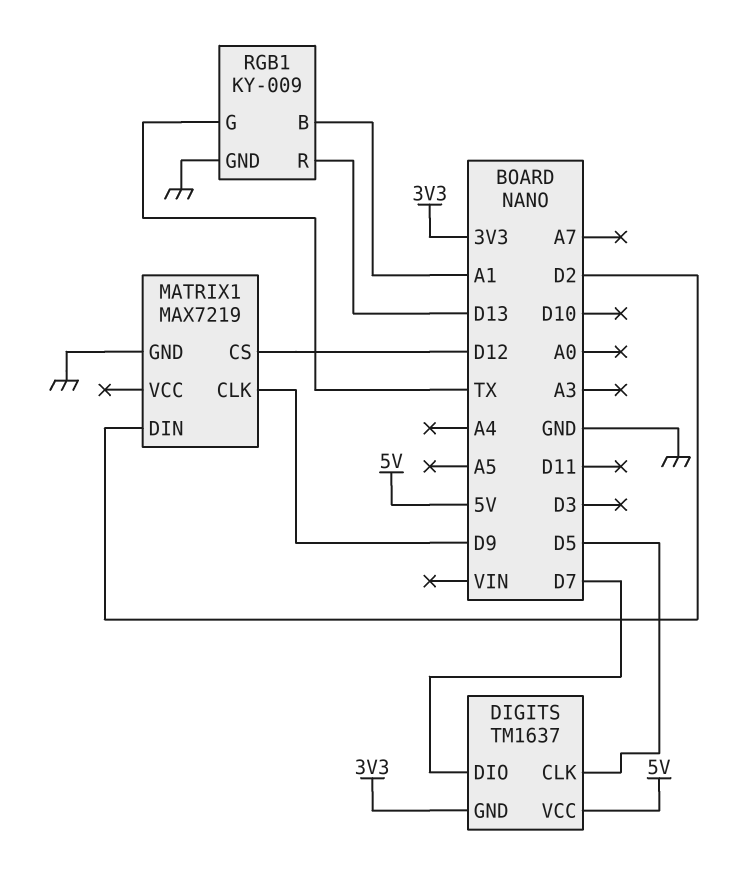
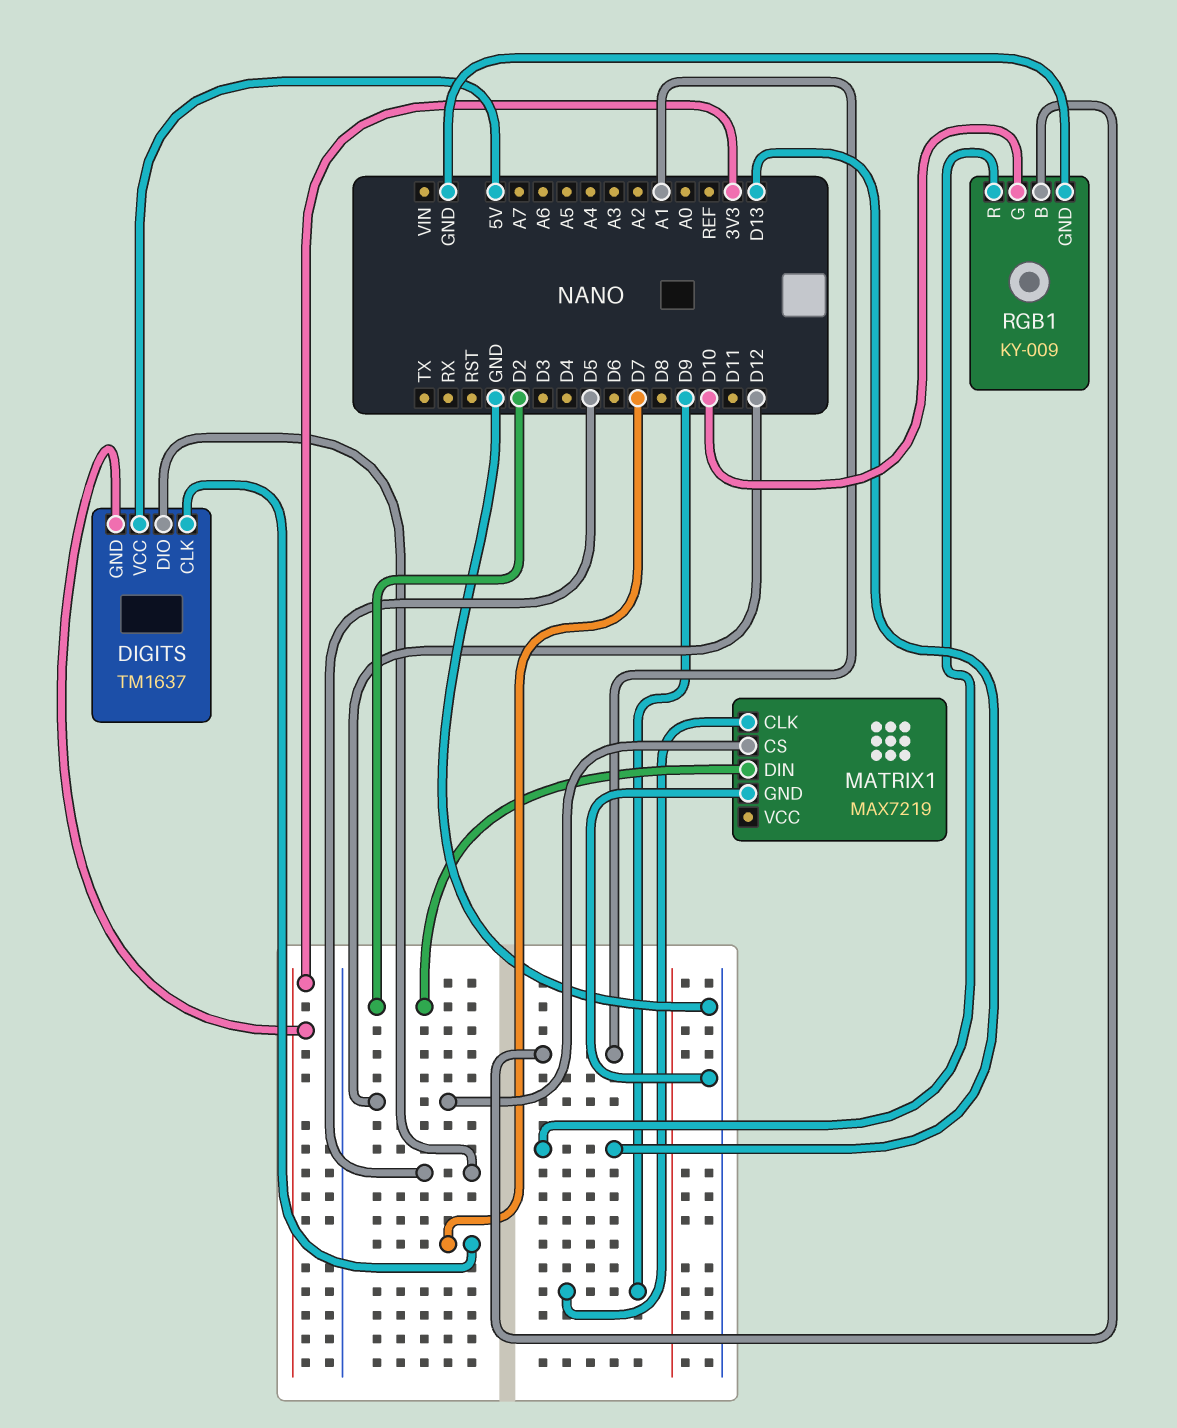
DIGITS pin CLK: D5 -> D7
DIGITS pin DIO: D7 -> D5
RGB1 pin G: TX -> D10

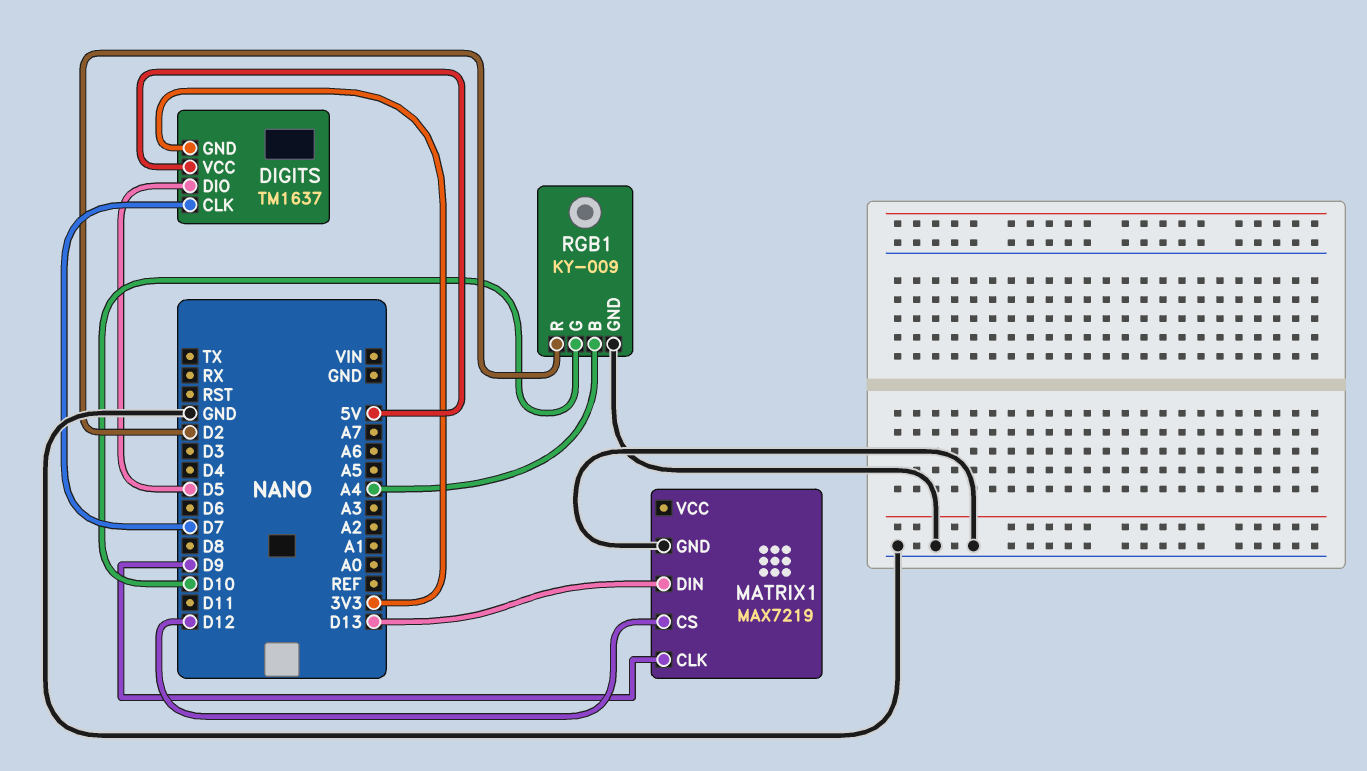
MATRIX1 pin DIN: D2 -> D13
RGB1 pin B: A1 -> A4
RGB1 pin R: D13 -> D2

